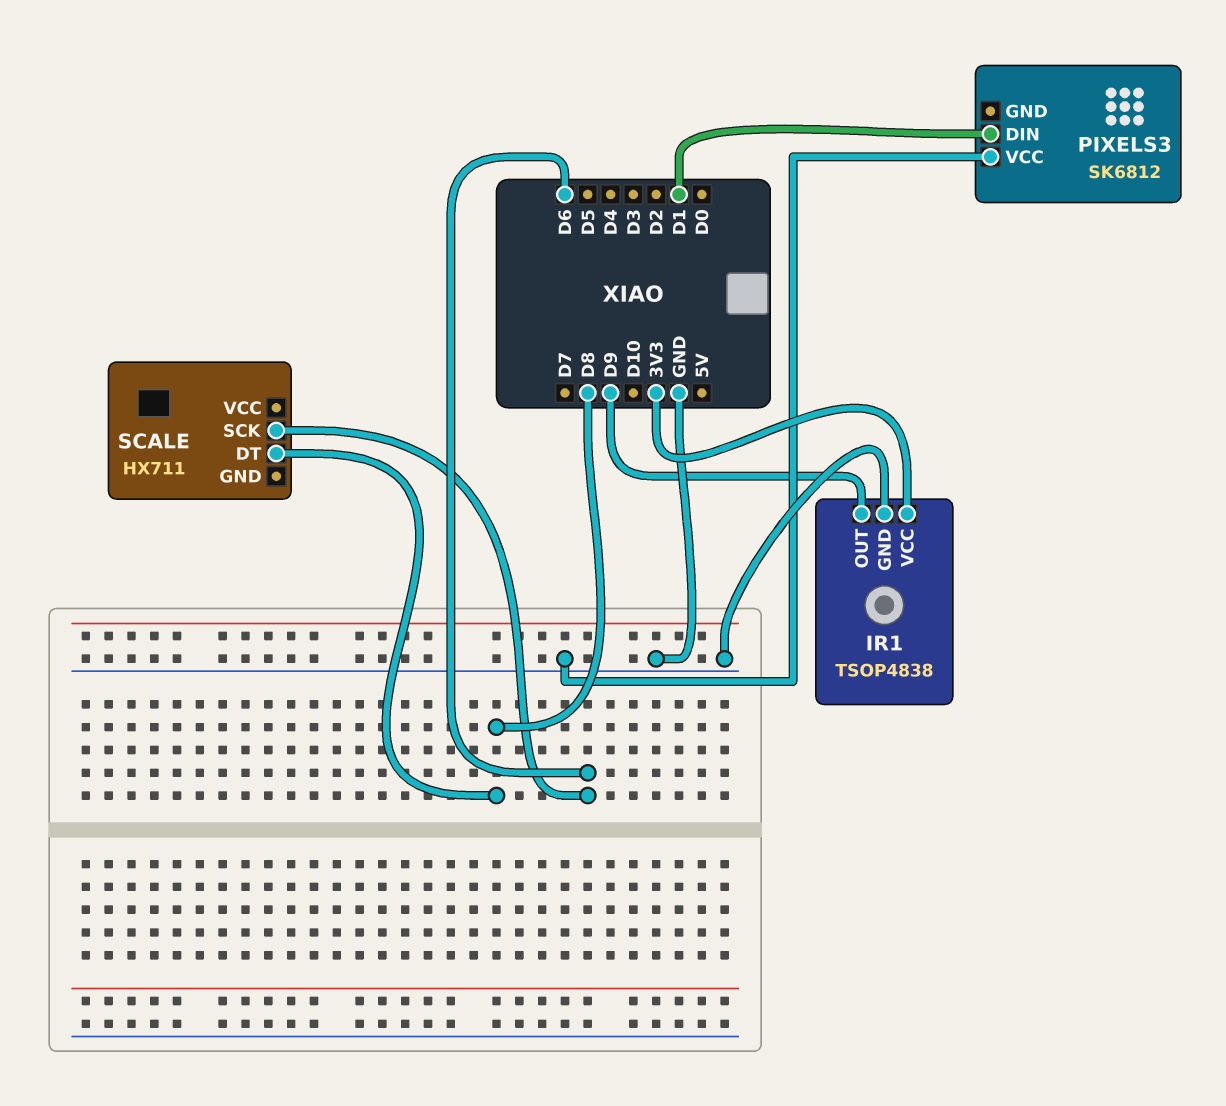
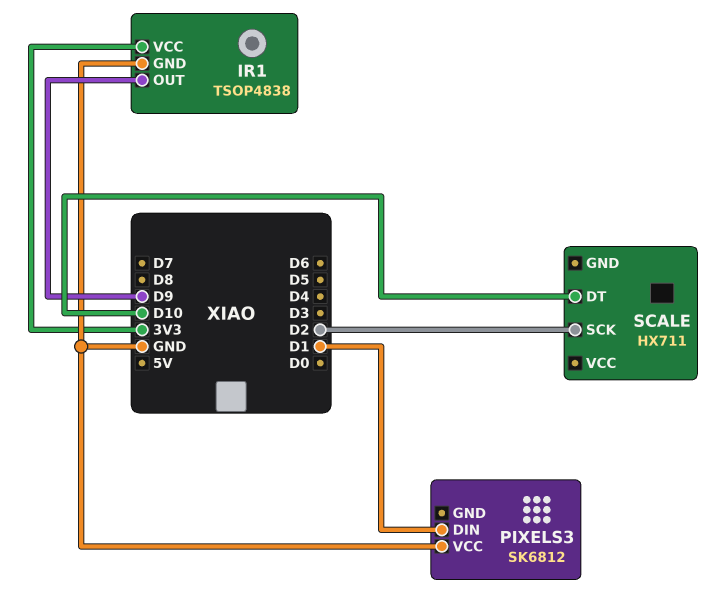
SCALE pin DT: D8 -> D10
SCALE pin SCK: D6 -> D2

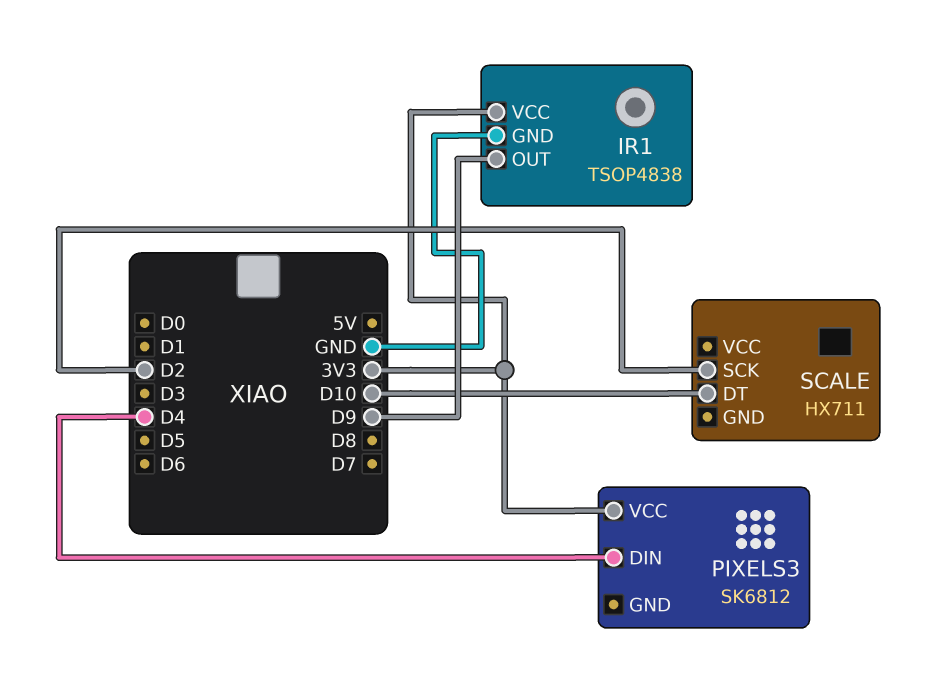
PIXELS3 pin DIN: D1 -> D4
PIXELS3 pin VCC: GND -> 3V3

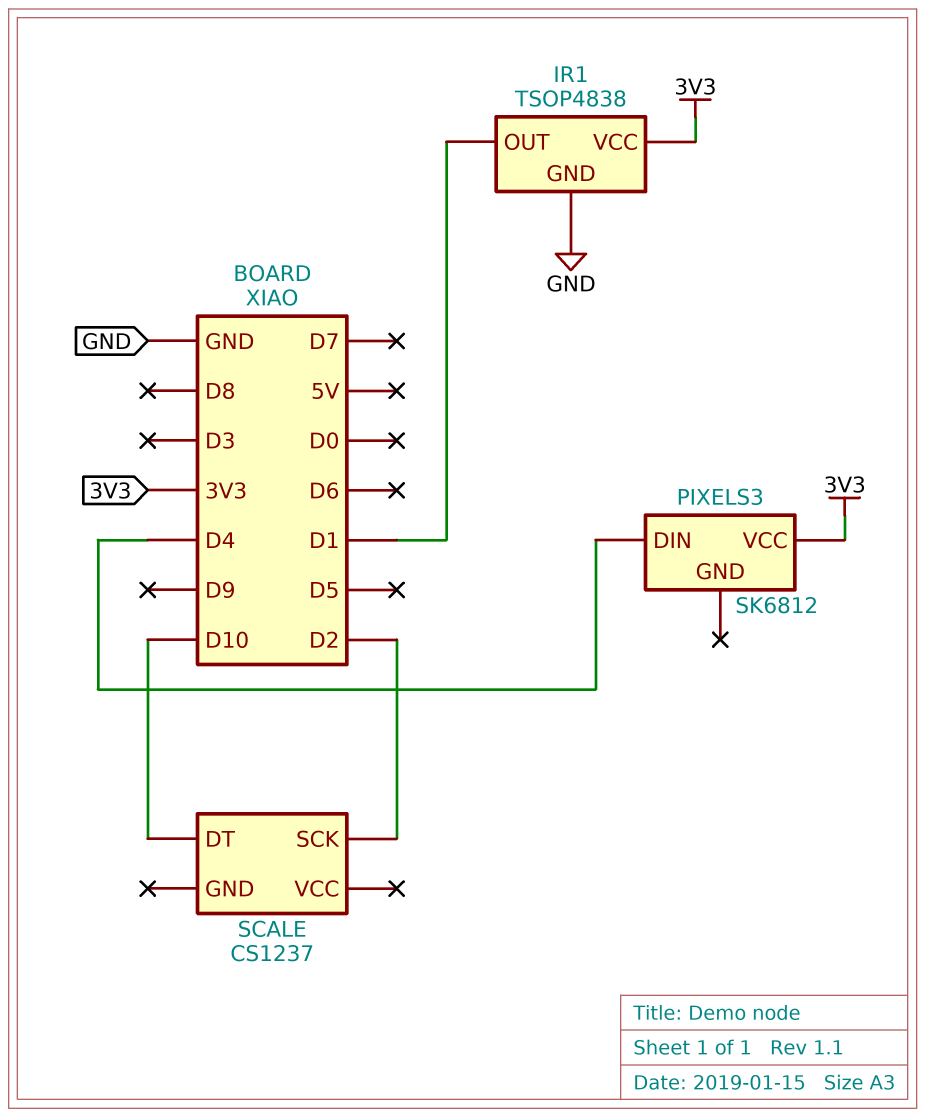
IR1 pin OUT: D9 -> D1
SCALE: HX711 -> CS1237

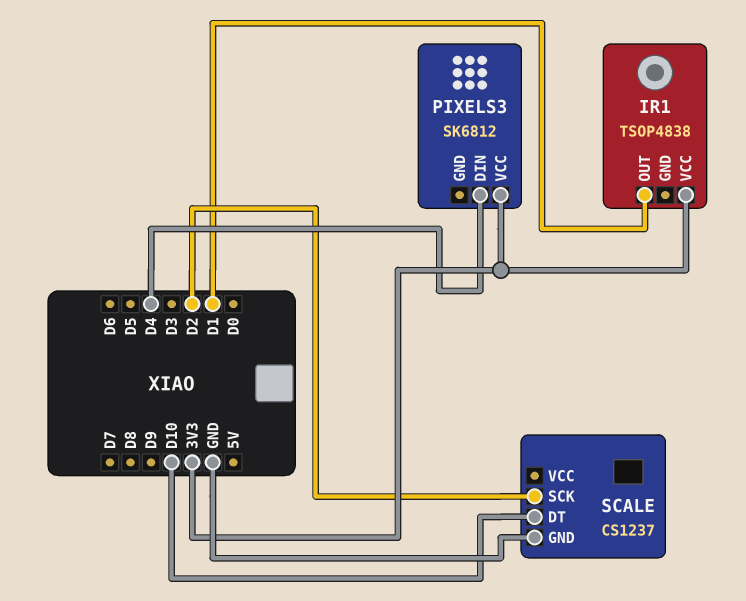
IR1 pin GND: GND -> none
SCALE pin GND: none -> GND

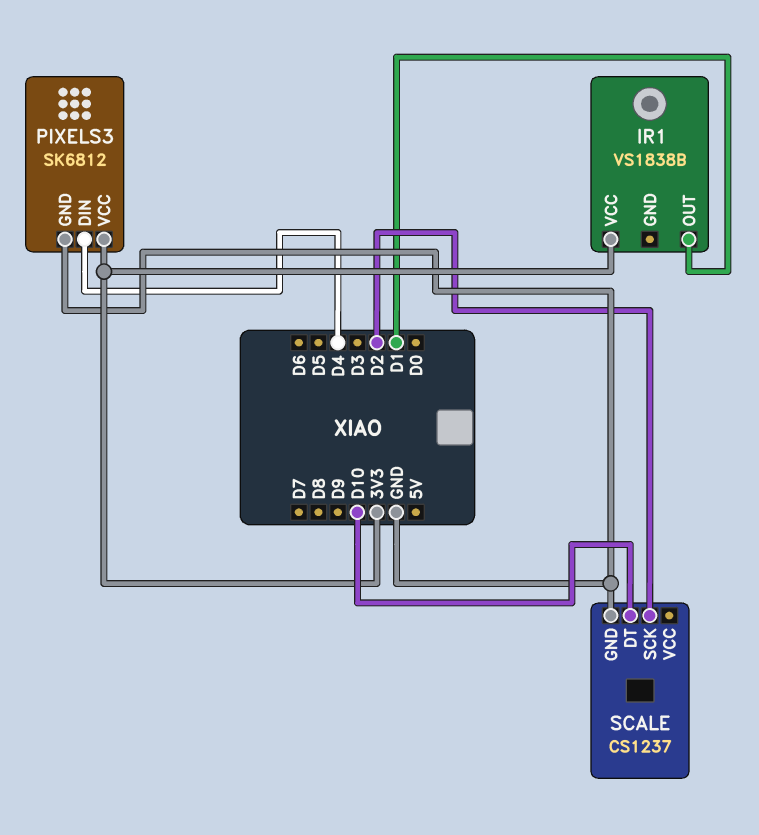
IR1: TSOP4838 -> VS1838B
PIXELS3 pin GND: none -> GND

